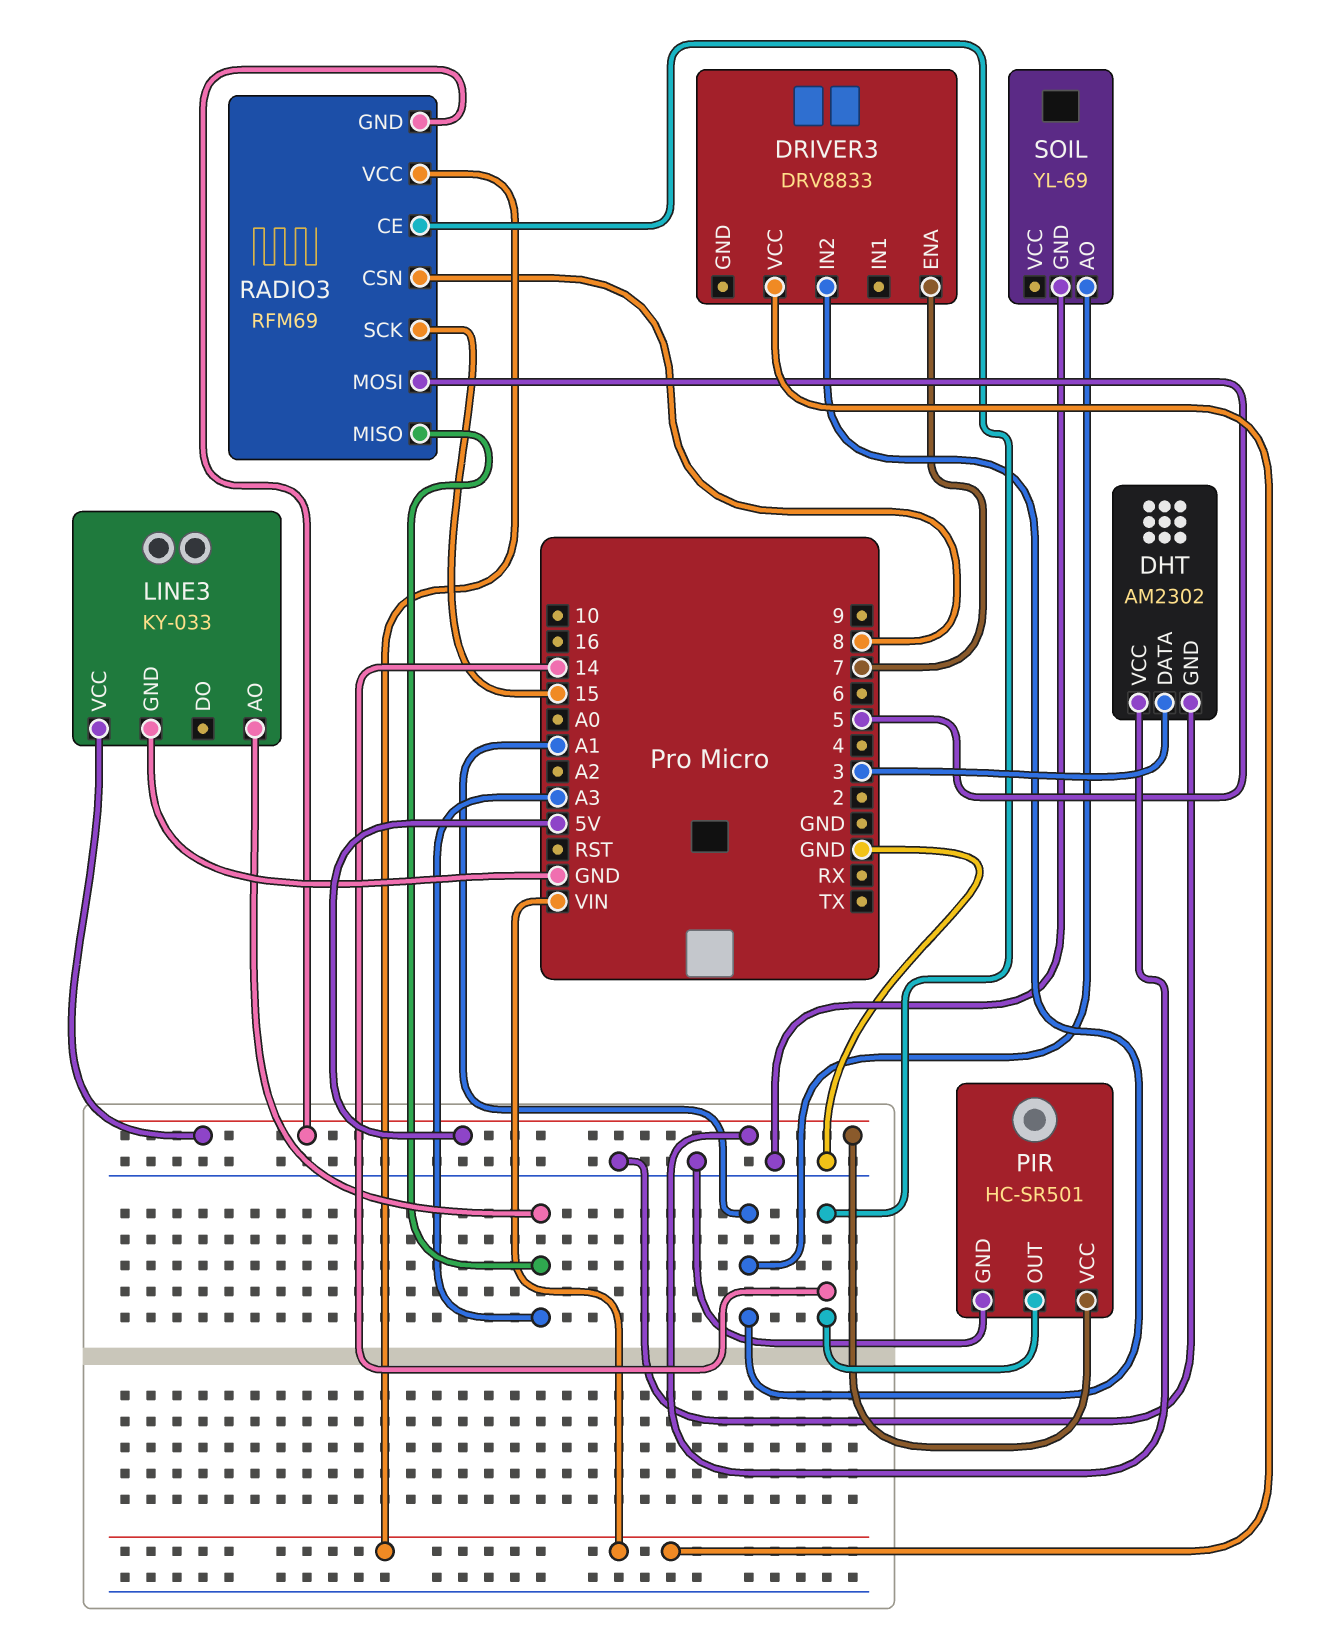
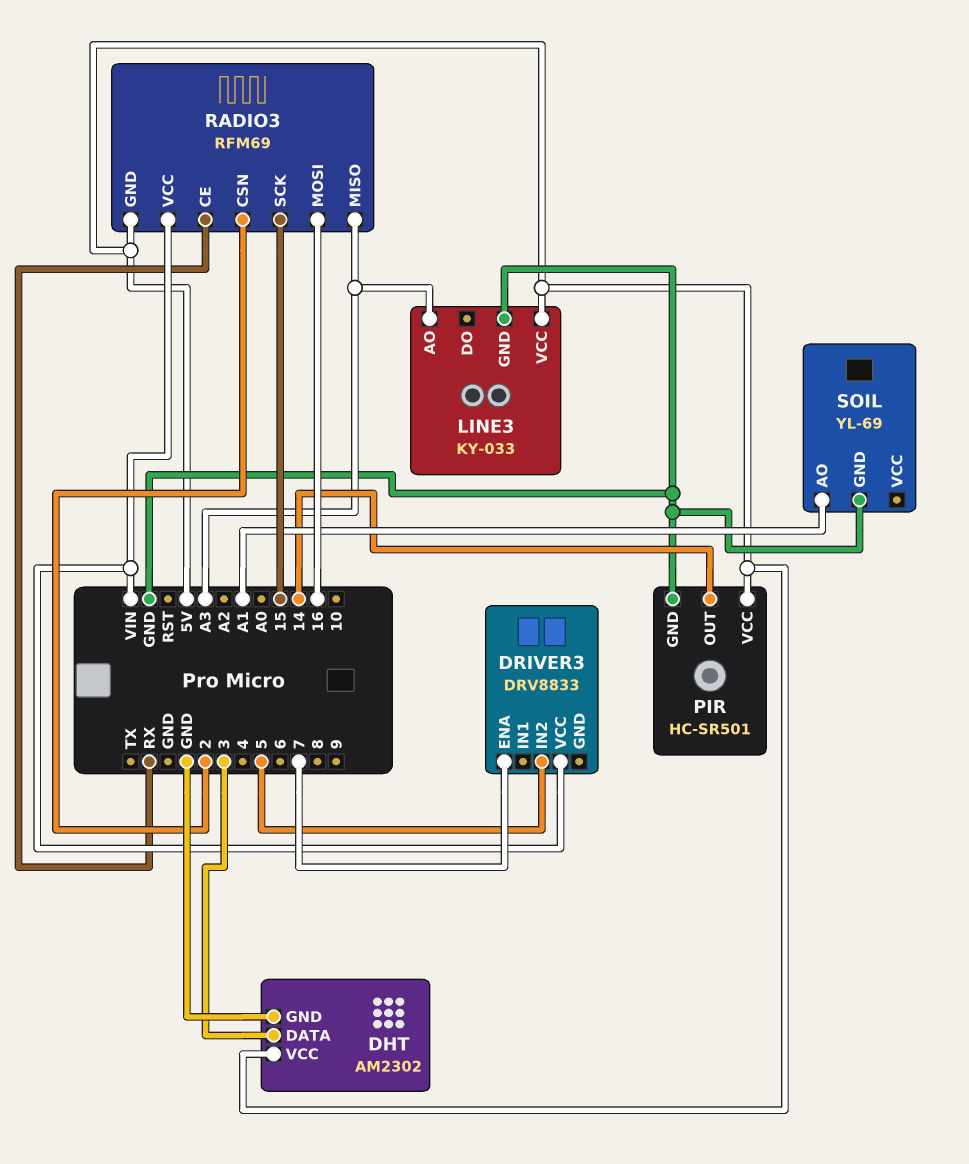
DRIVER3 pin IN2: A1 -> 5
RADIO3 pin CE: 14 -> RX
RADIO3 pin CSN: 8 -> 2
RADIO3 pin MOSI: 5 -> 16

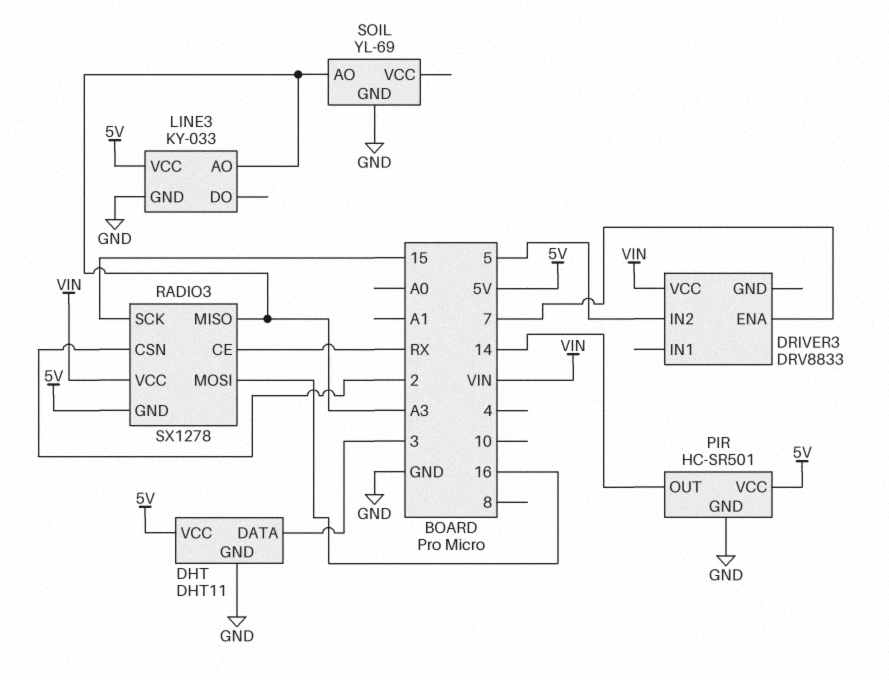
DHT: AM2302 -> DHT11
RADIO3: RFM69 -> SX1278
SOIL pin AO: A1 -> A3

